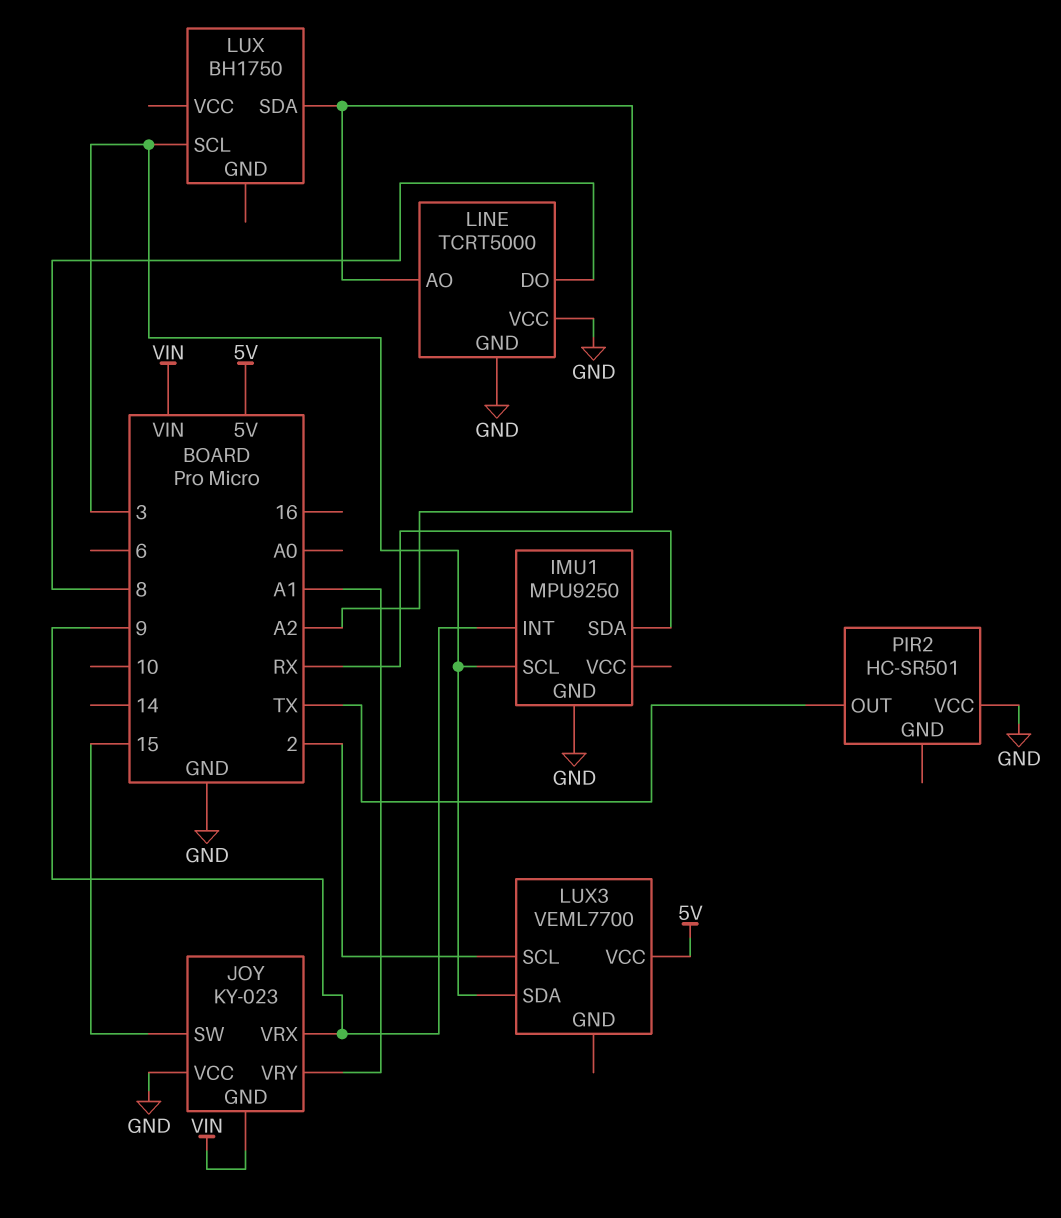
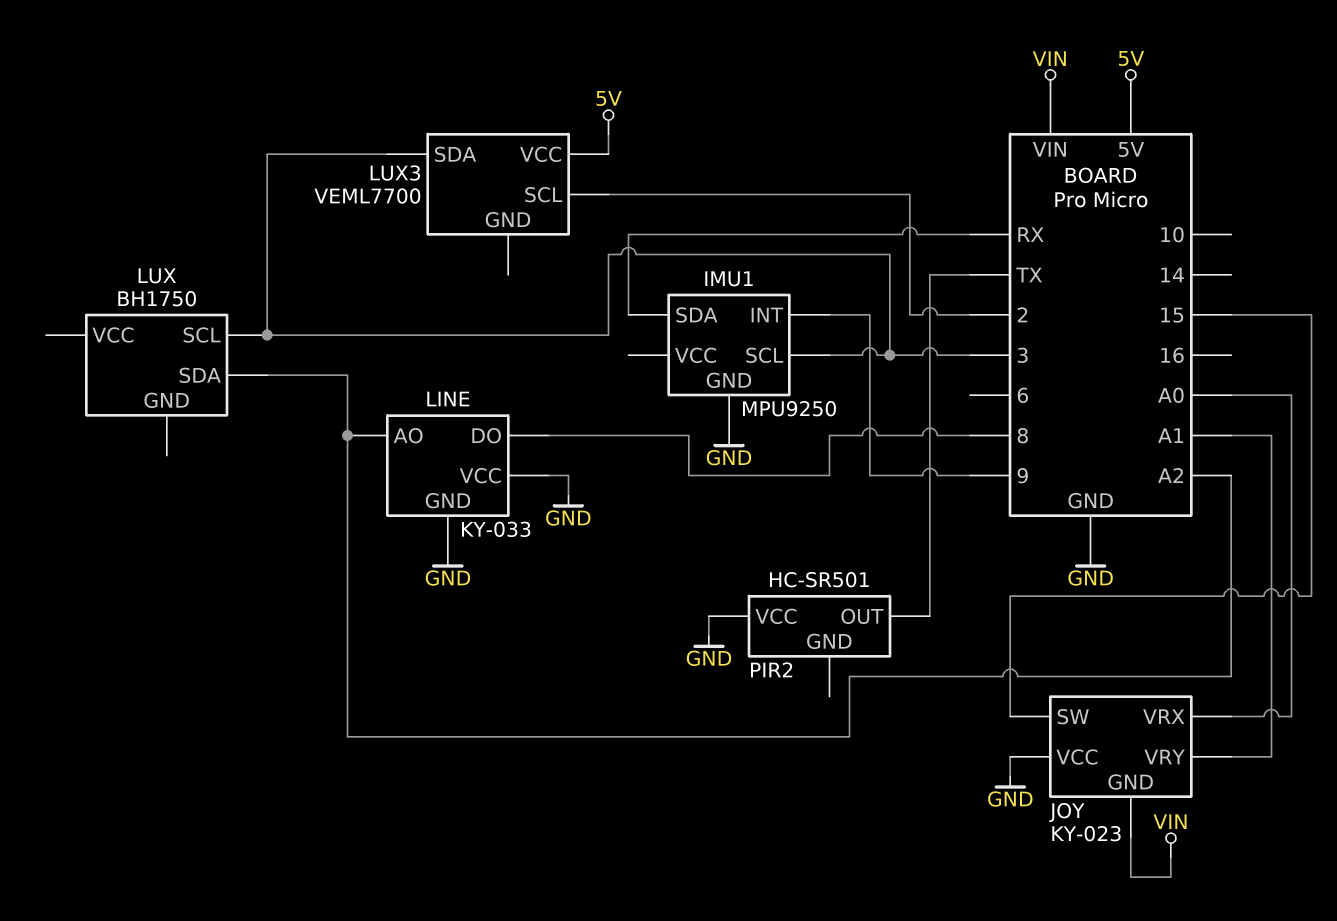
JOY pin VRX: 9 -> A0
LINE: TCRT5000 -> KY-033

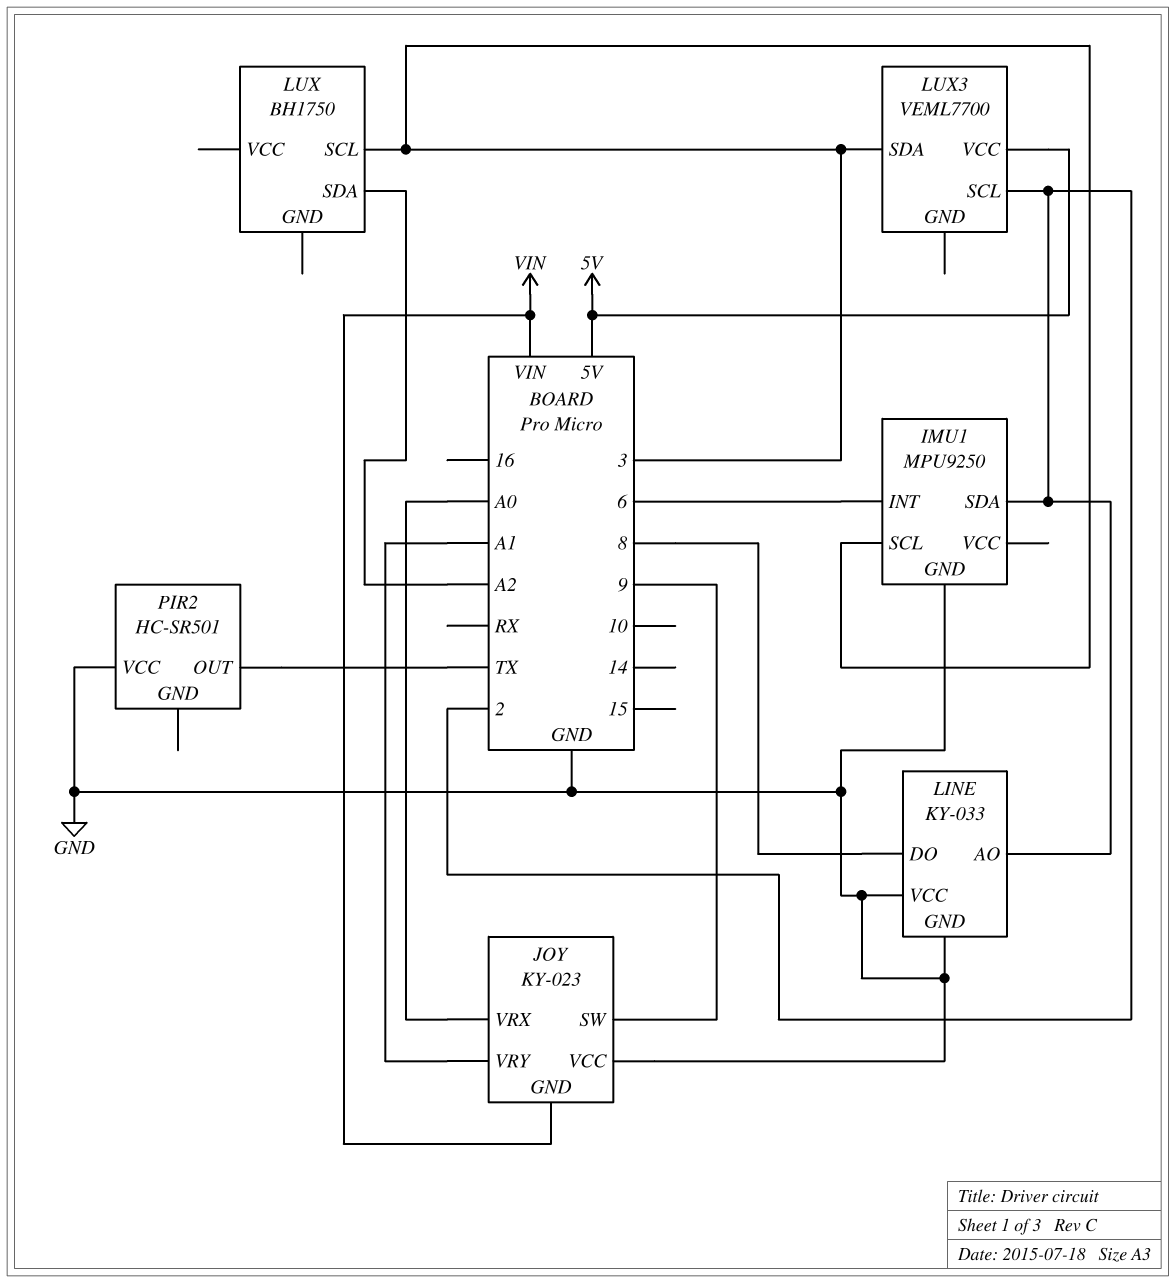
IMU1 pin INT: 9 -> 6
IMU1 pin SDA: RX -> 2
JOY pin SW: 15 -> 9
LINE pin AO: A2 -> 2

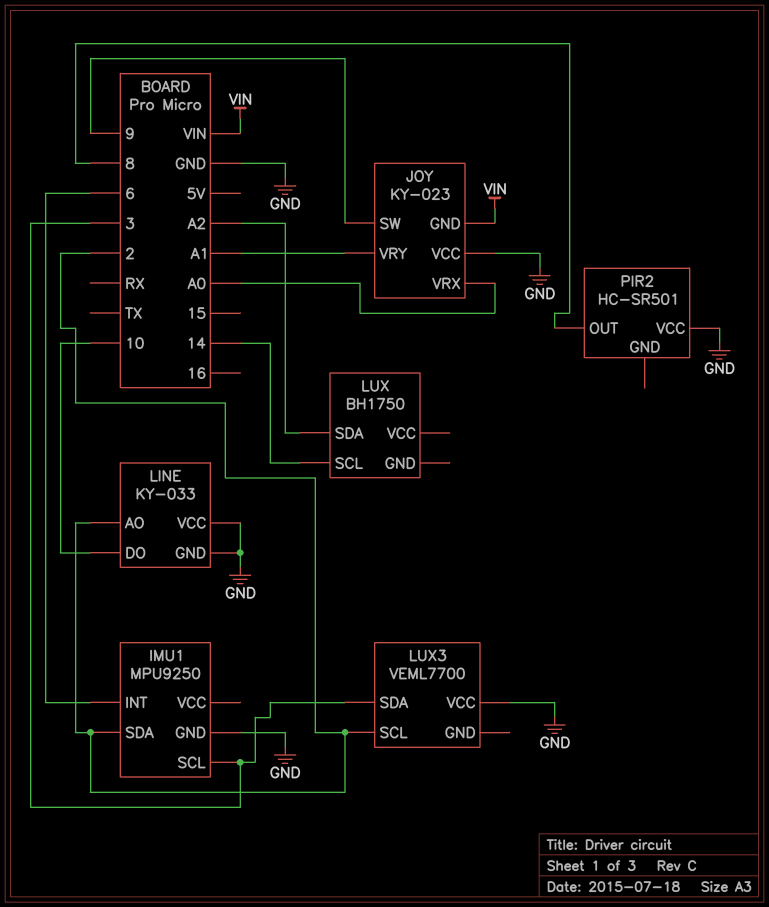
LINE pin DO: 8 -> 10
LUX pin SCL: 3 -> 14
LUX3 pin VCC: 5V -> GND
PIR2 pin OUT: TX -> 8

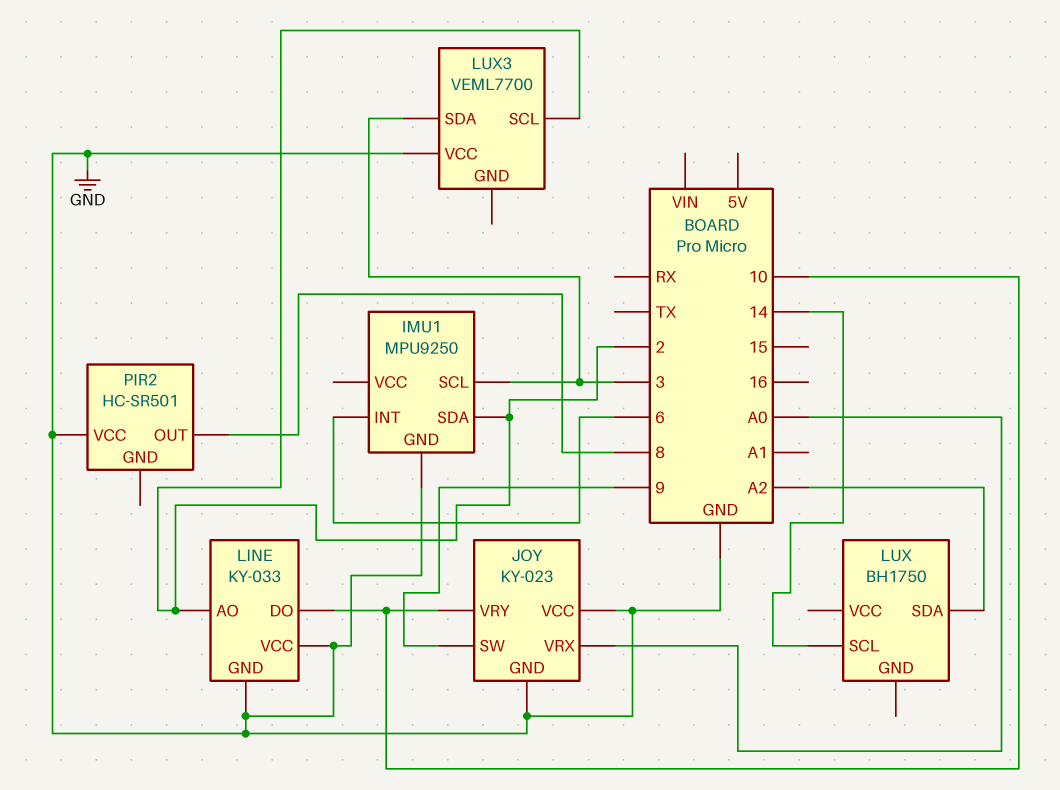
JOY pin GND: VIN -> GND
JOY pin VRY: A1 -> 10

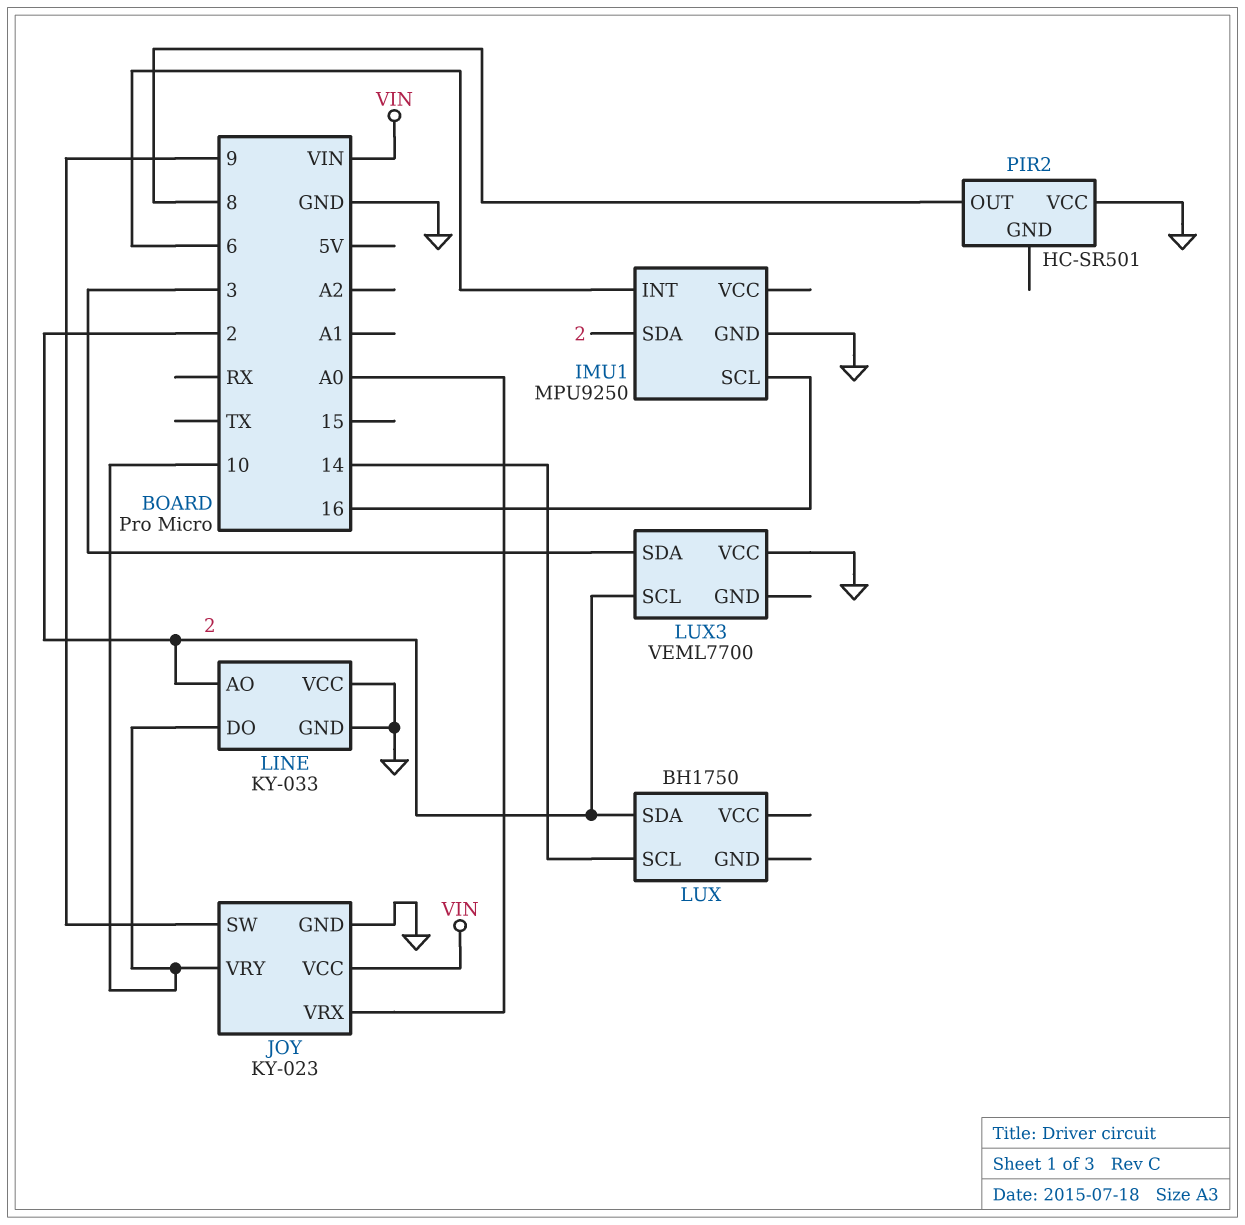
IMU1 pin SCL: 3 -> 16
JOY pin VCC: GND -> VIN
LUX pin SDA: A2 -> 2

